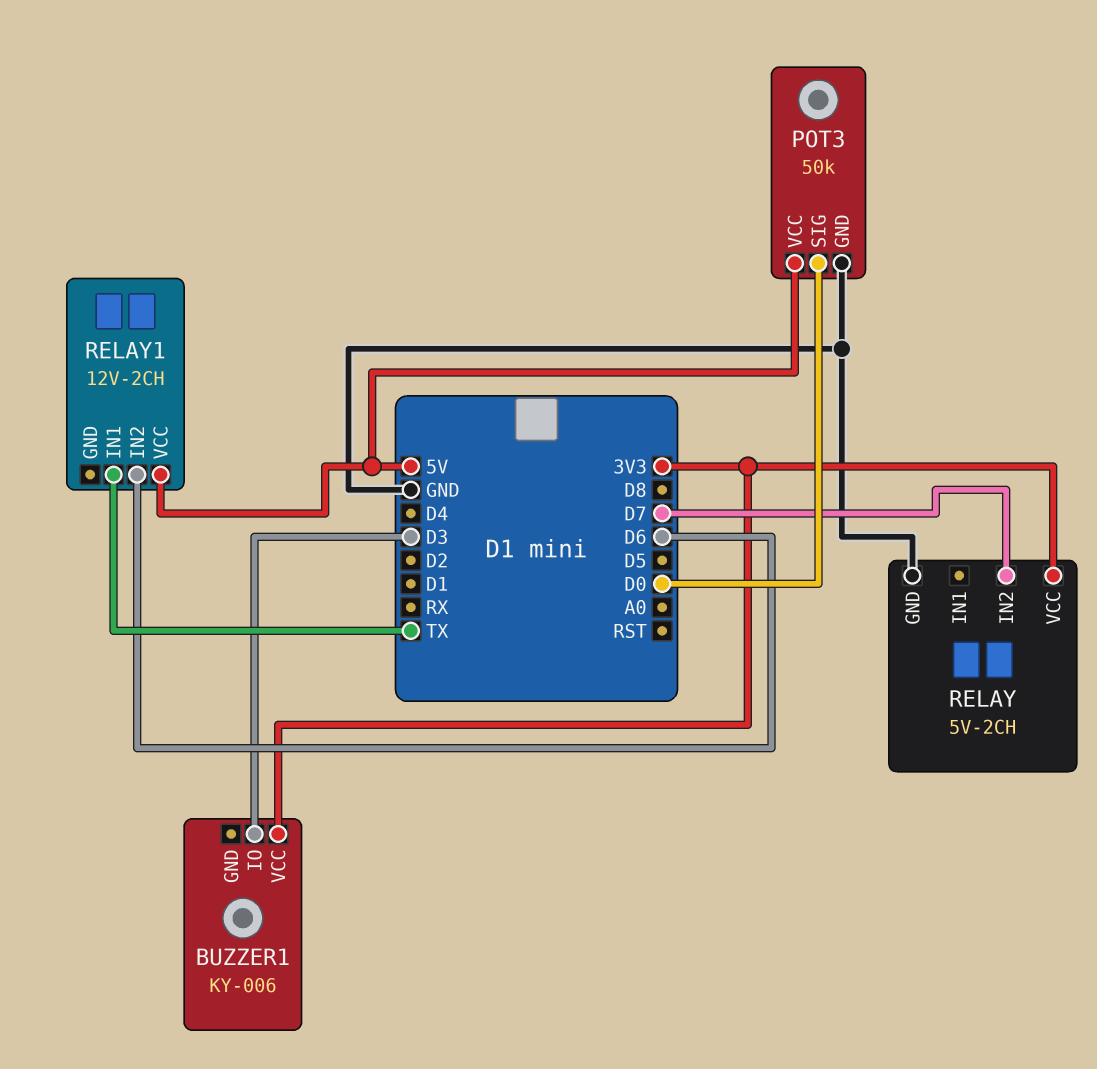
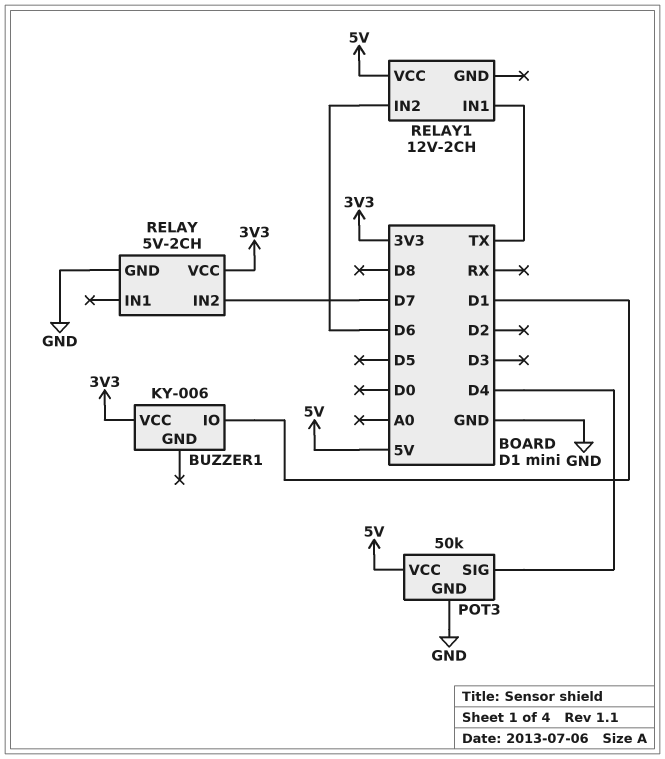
BUZZER1 pin IO: D3 -> D1
POT3 pin SIG: D0 -> D4

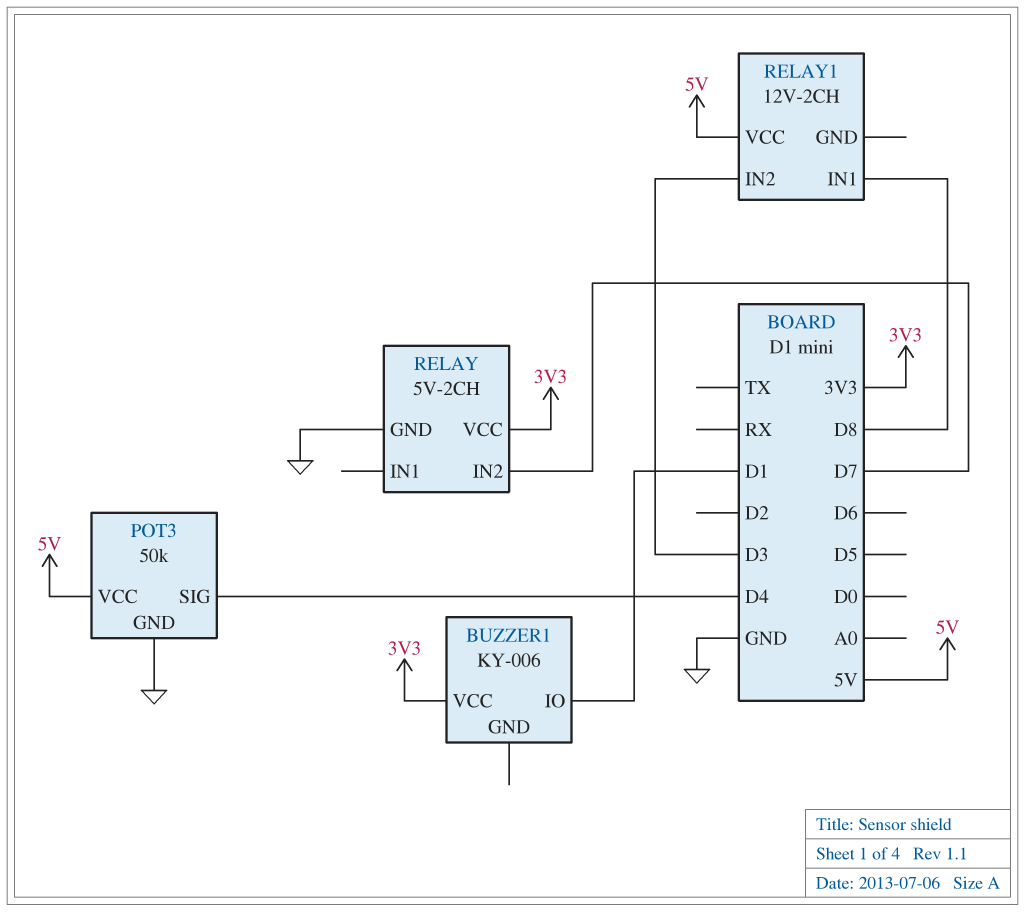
RELAY1 pin IN1: TX -> D8
RELAY1 pin IN2: D6 -> D3

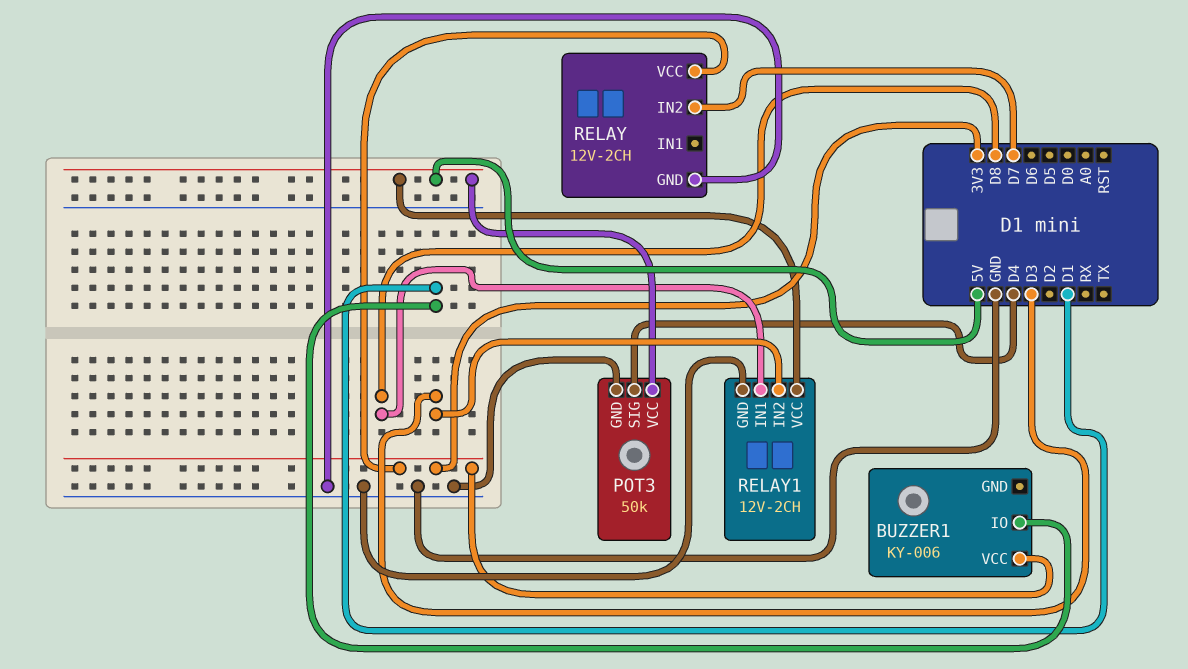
RELAY: 5V-2CH -> 12V-2CH
RELAY1 pin GND: none -> GND

